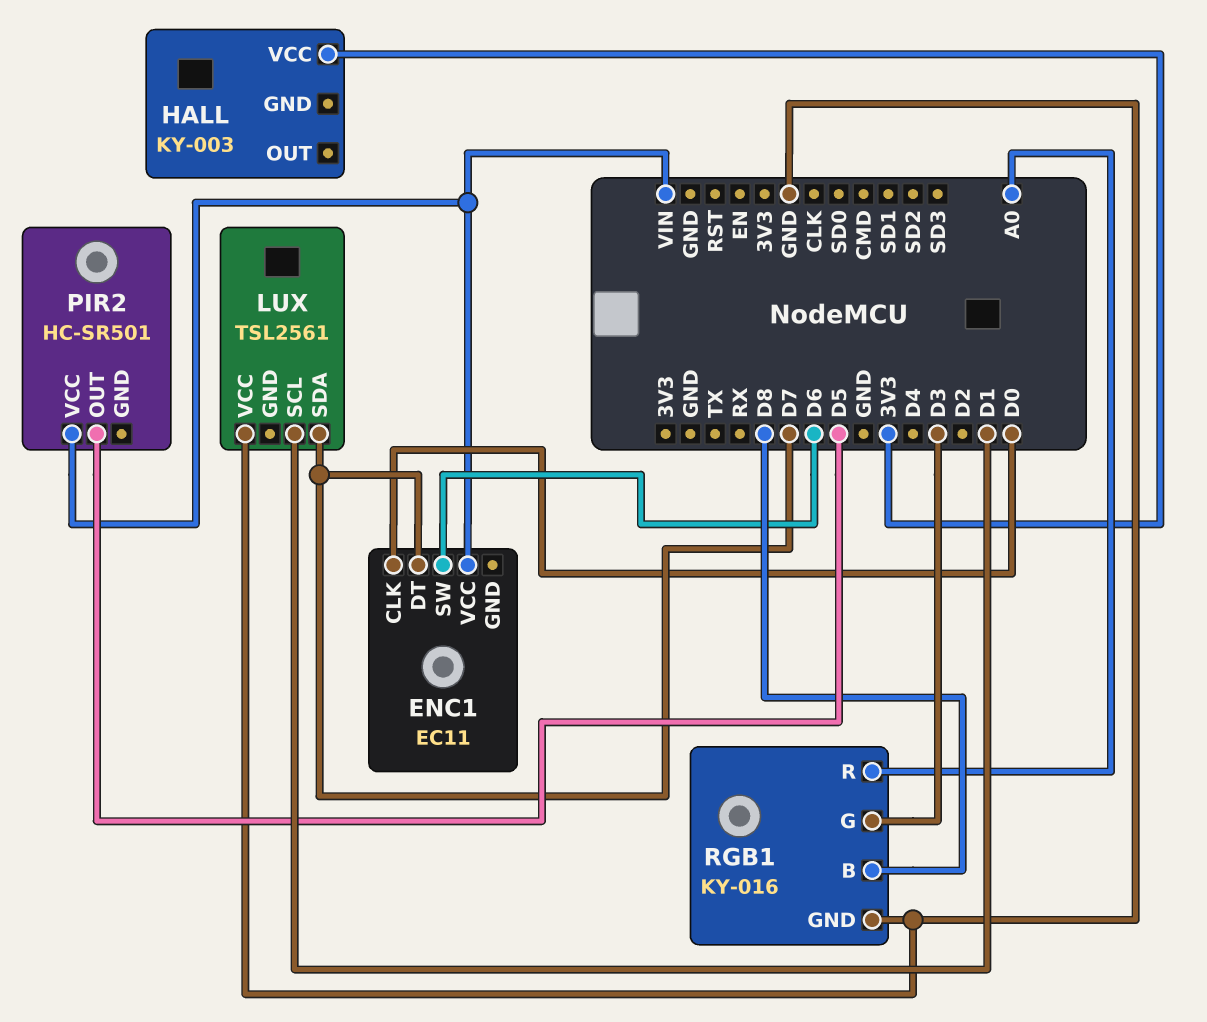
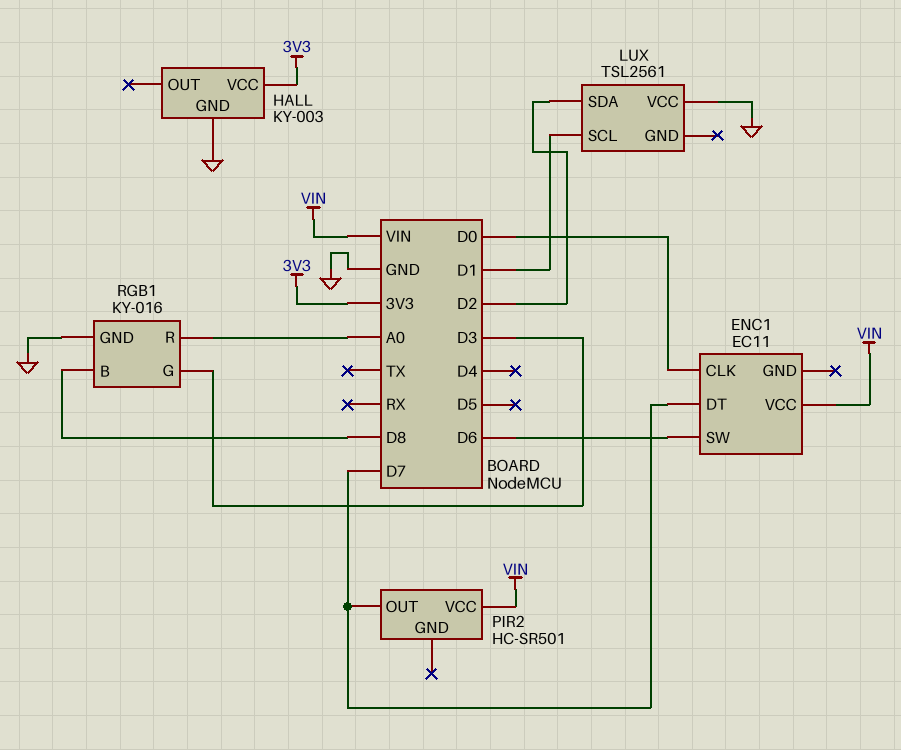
HALL pin GND: none -> GND
LUX pin SDA: D7 -> D2
PIR2 pin OUT: D5 -> D7

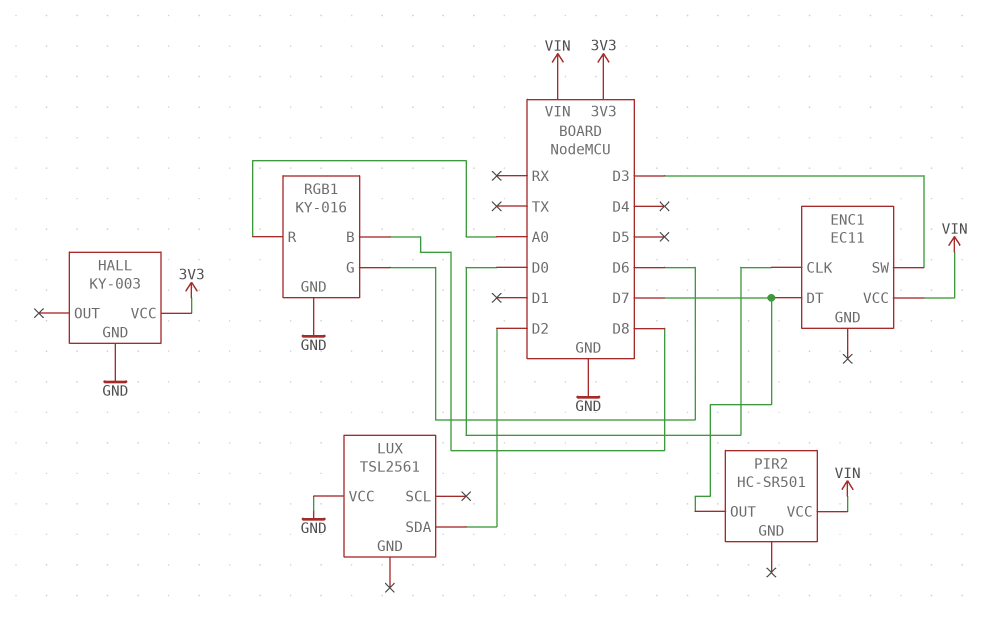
ENC1 pin SW: D6 -> D3
LUX pin SCL: D1 -> none
RGB1 pin G: D3 -> D6

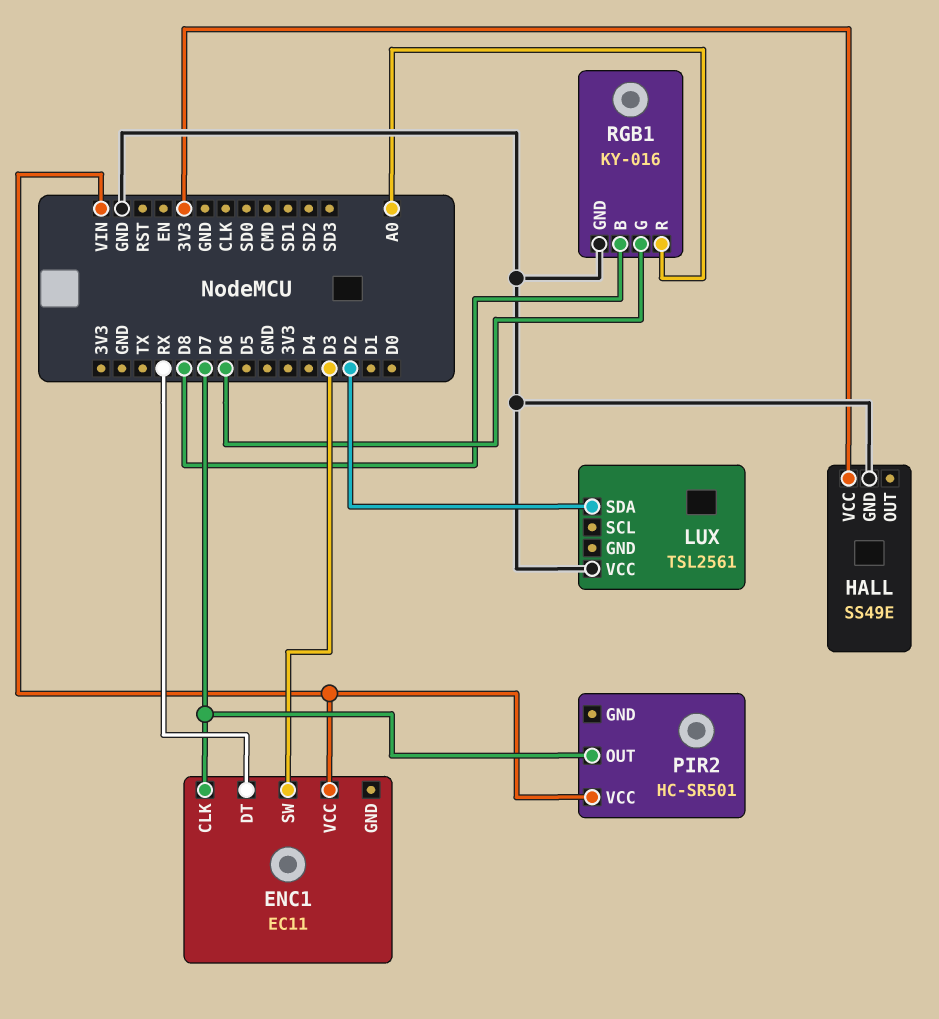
ENC1 pin CLK: D0 -> D7
ENC1 pin DT: D7 -> RX
HALL: KY-003 -> SS49E

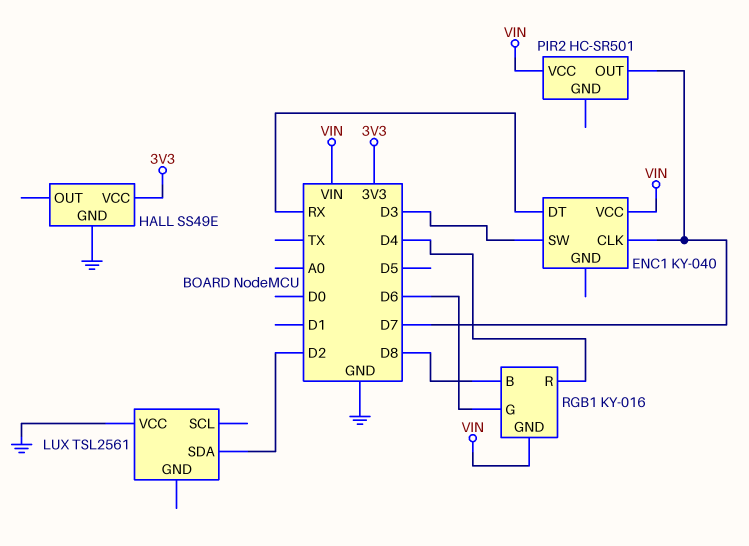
ENC1: EC11 -> KY-040
RGB1 pin GND: GND -> VIN
RGB1 pin R: A0 -> D4

